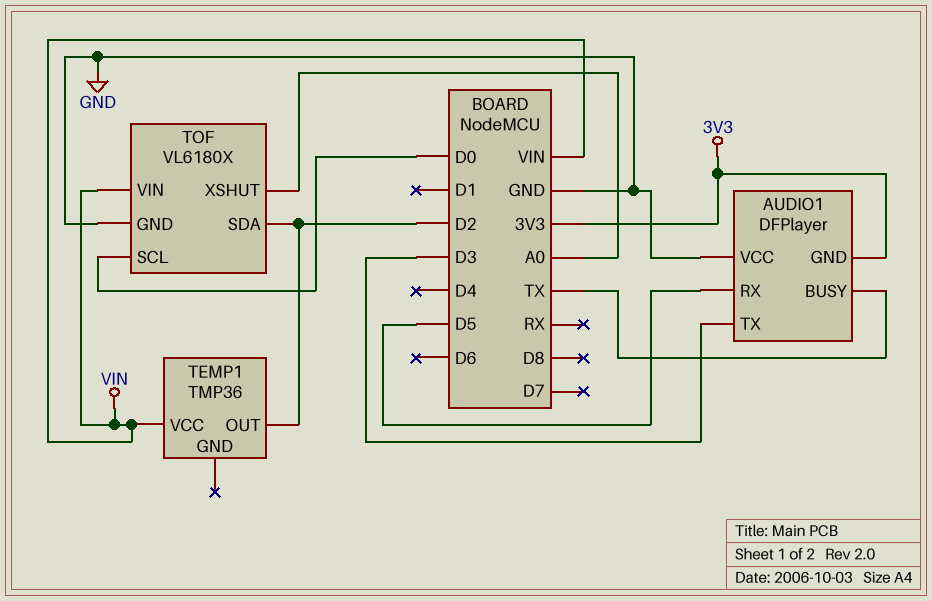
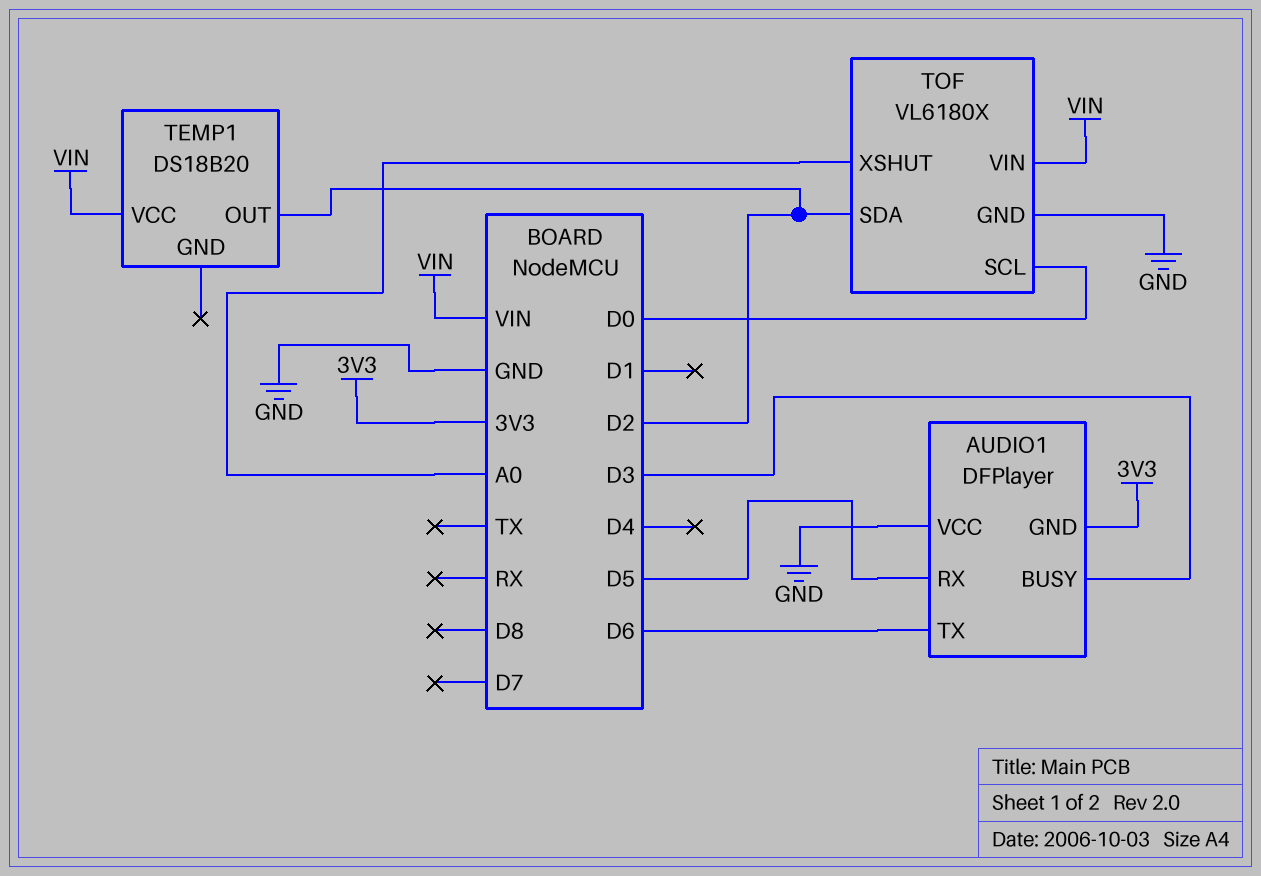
AUDIO1 pin BUSY: TX -> D3
AUDIO1 pin TX: D3 -> D6
TEMP1: TMP36 -> DS18B20

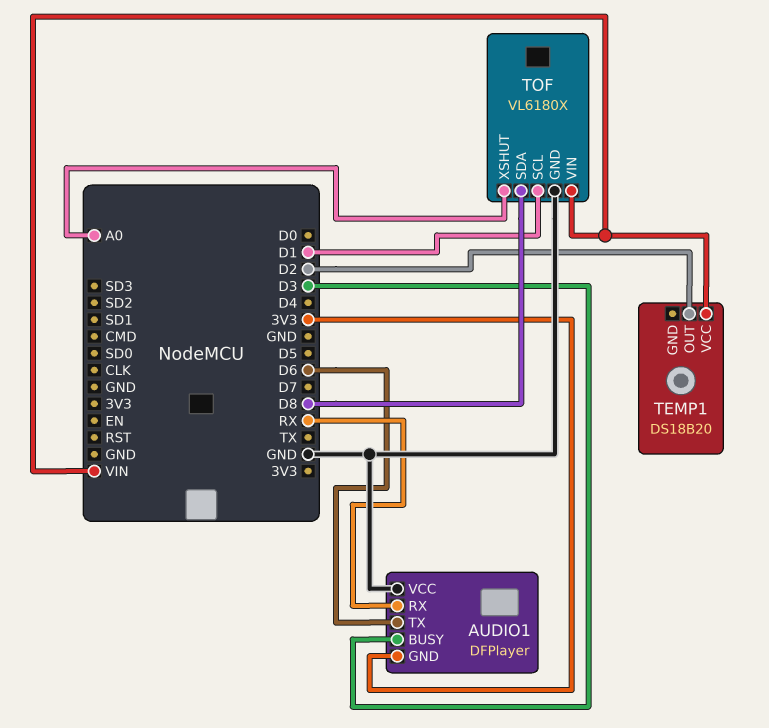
AUDIO1 pin RX: D5 -> RX
TOF pin SCL: D0 -> D1
TOF pin SDA: D2 -> D8

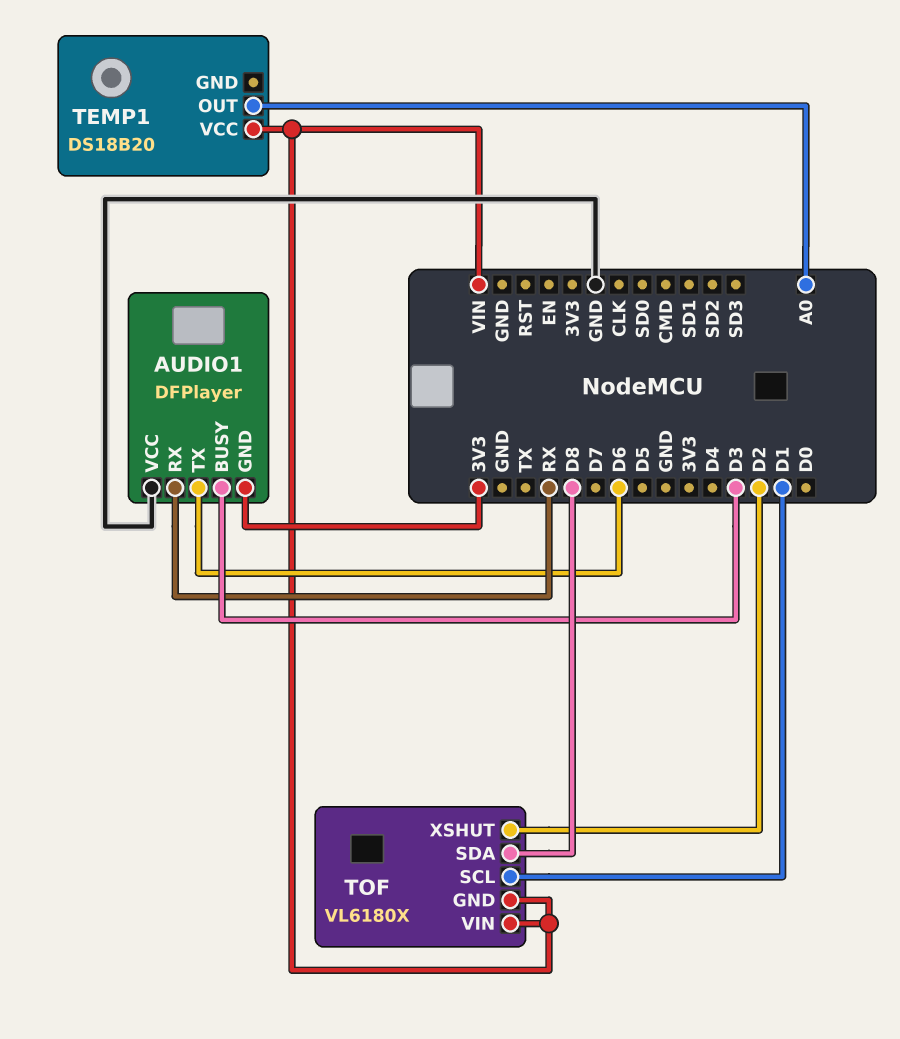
TEMP1 pin OUT: D2 -> A0
TOF pin GND: GND -> VIN
TOF pin XSHUT: A0 -> D2

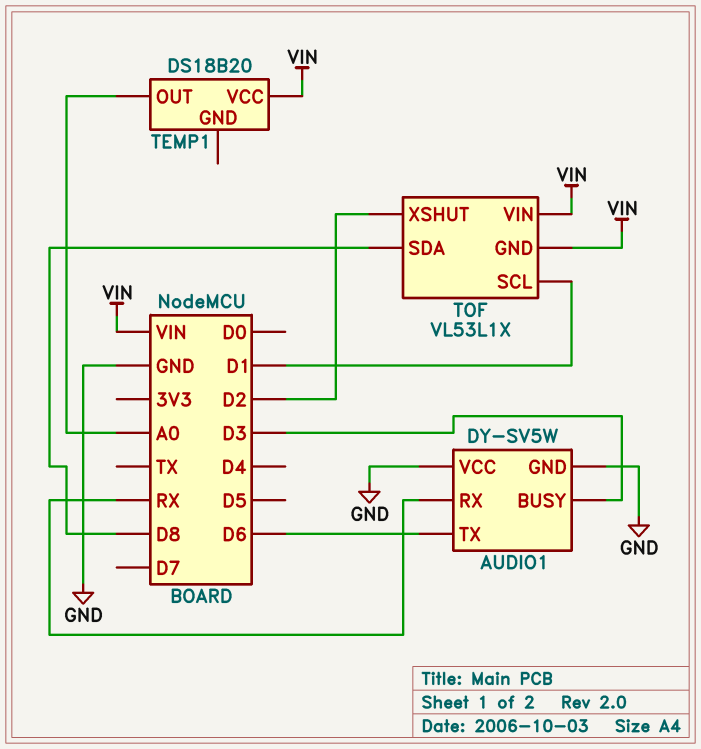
AUDIO1: DFPlayer -> DY-SV5W
AUDIO1 pin GND: 3V3 -> GND
TOF: VL6180X -> VL53L1X

